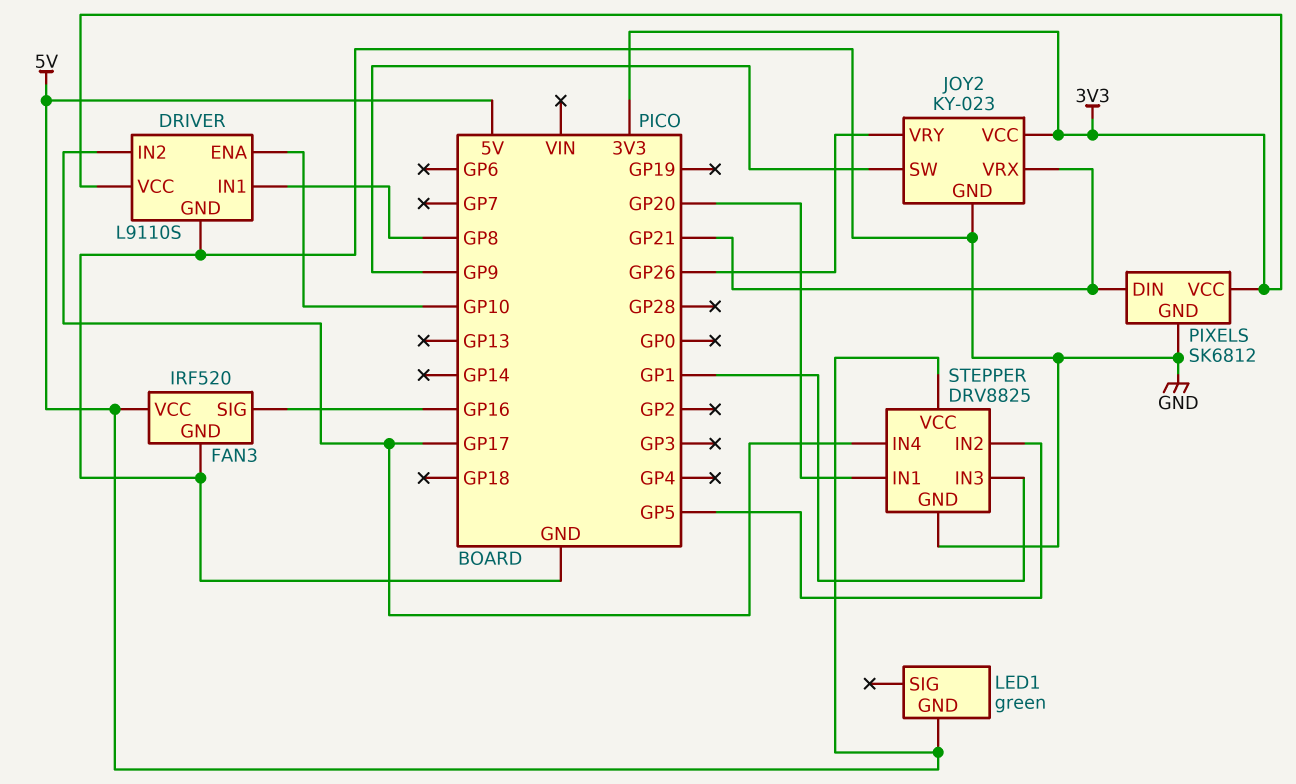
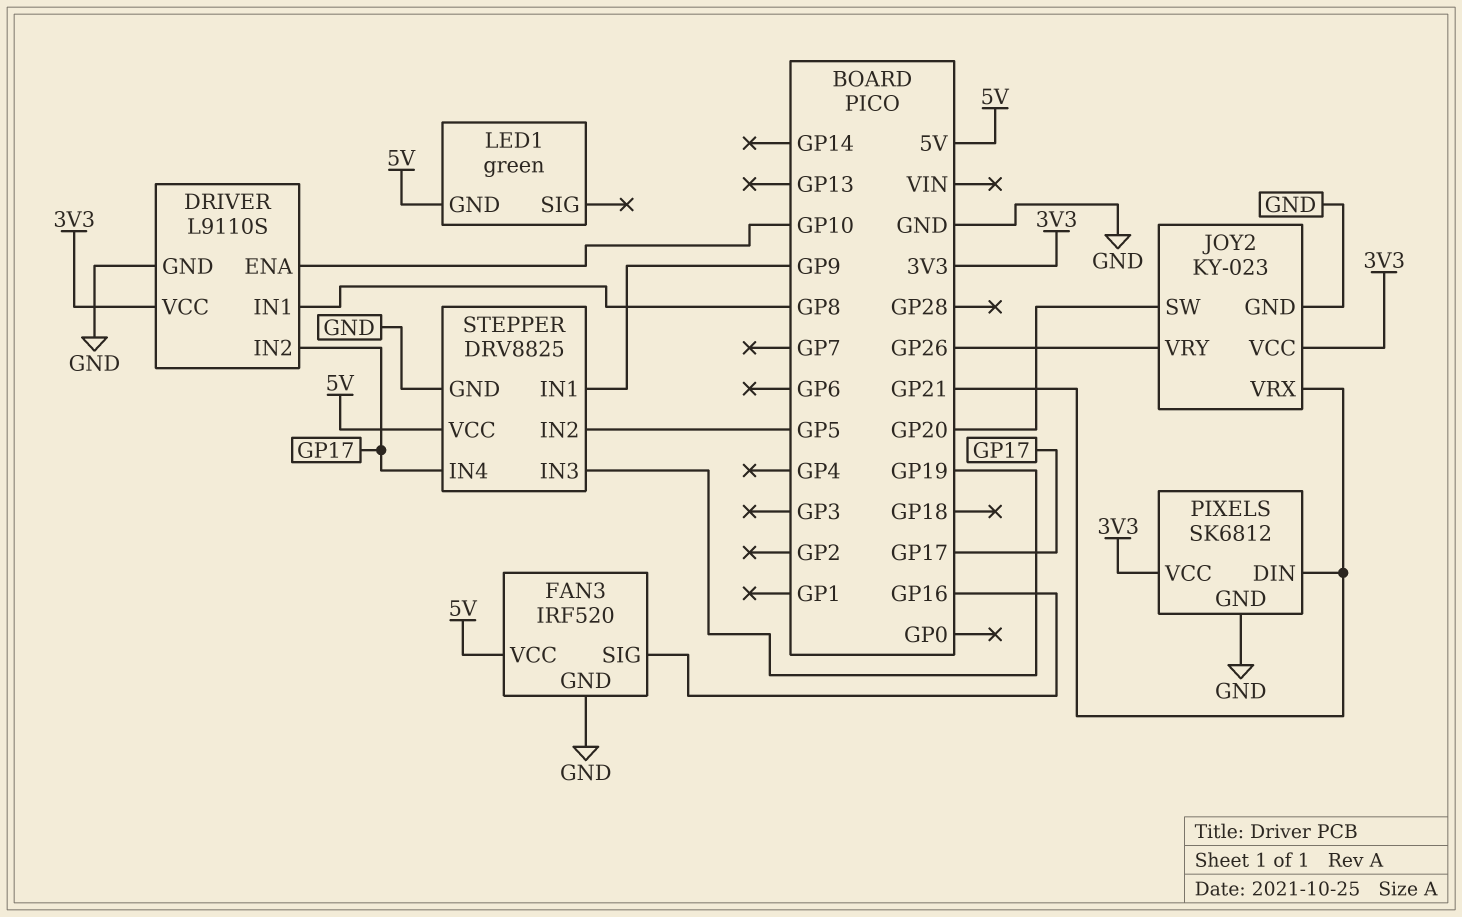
JOY2 pin SW: GP9 -> GP20
STEPPER pin IN1: GP20 -> GP9
STEPPER pin IN3: GP1 -> GP19

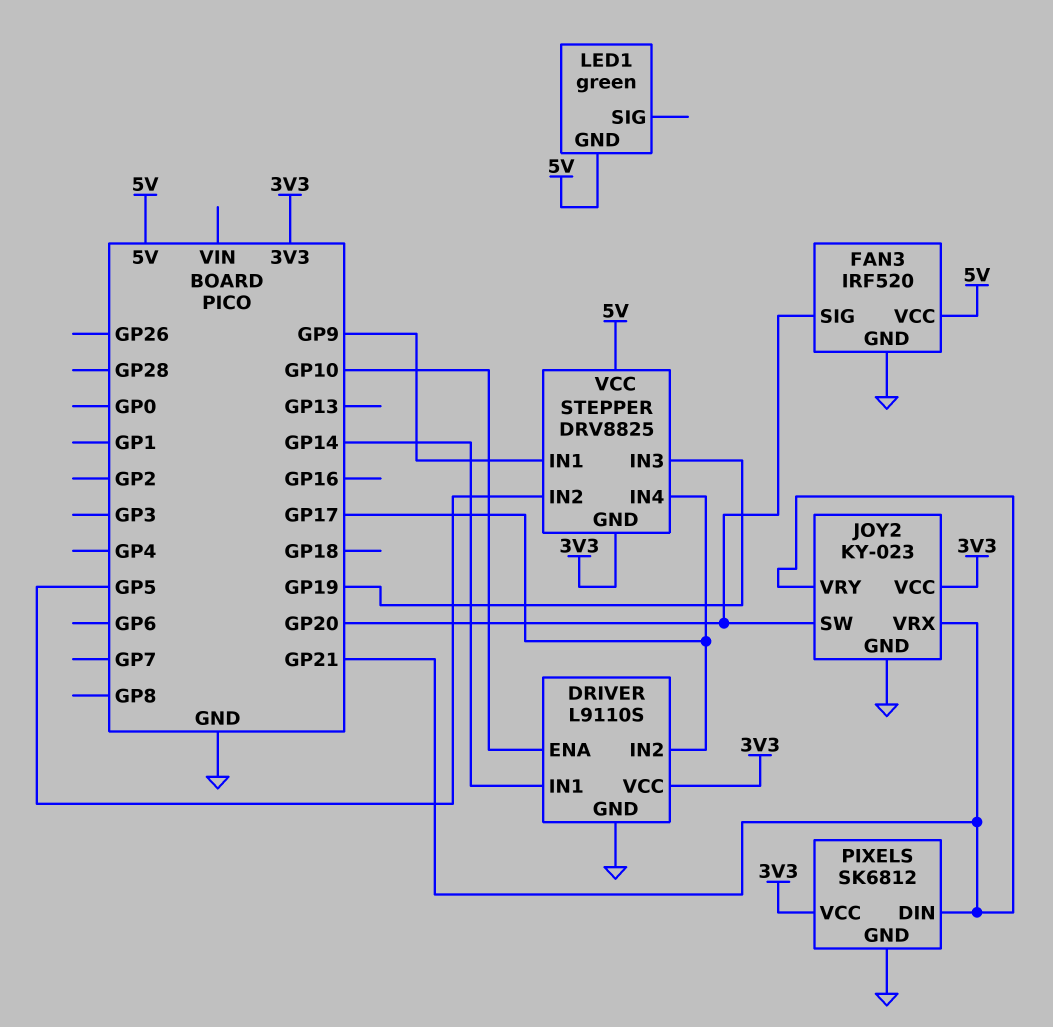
DRIVER pin IN1: GP8 -> GP14
FAN3 pin SIG: GP16 -> GP20
JOY2 pin VRY: GP26 -> GP21
STEPPER pin GND: GND -> 3V3

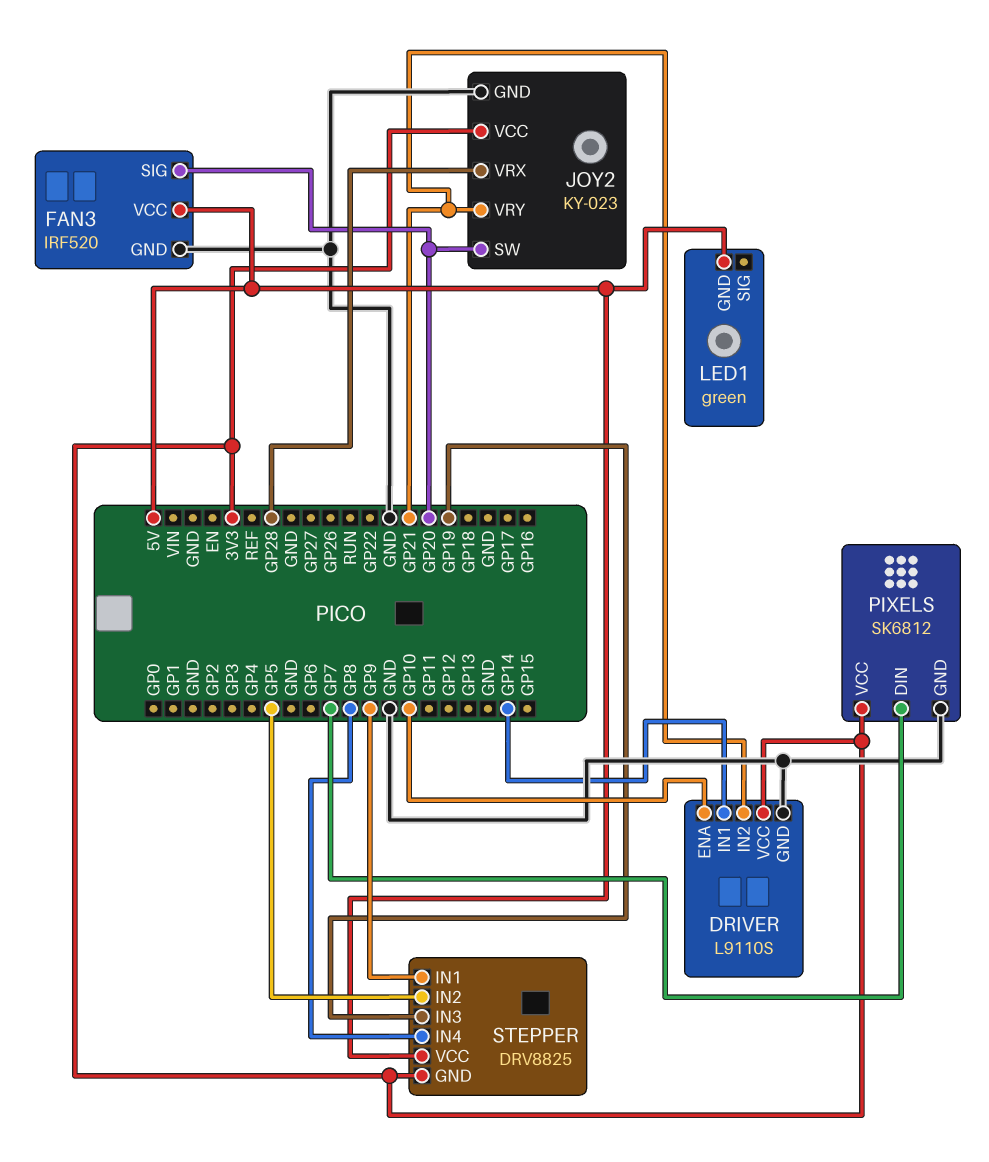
DRIVER pin IN2: GP17 -> GP21
JOY2 pin VRX: GP21 -> GP28
PIXELS pin DIN: GP21 -> GP7
STEPPER pin IN4: GP17 -> GP8

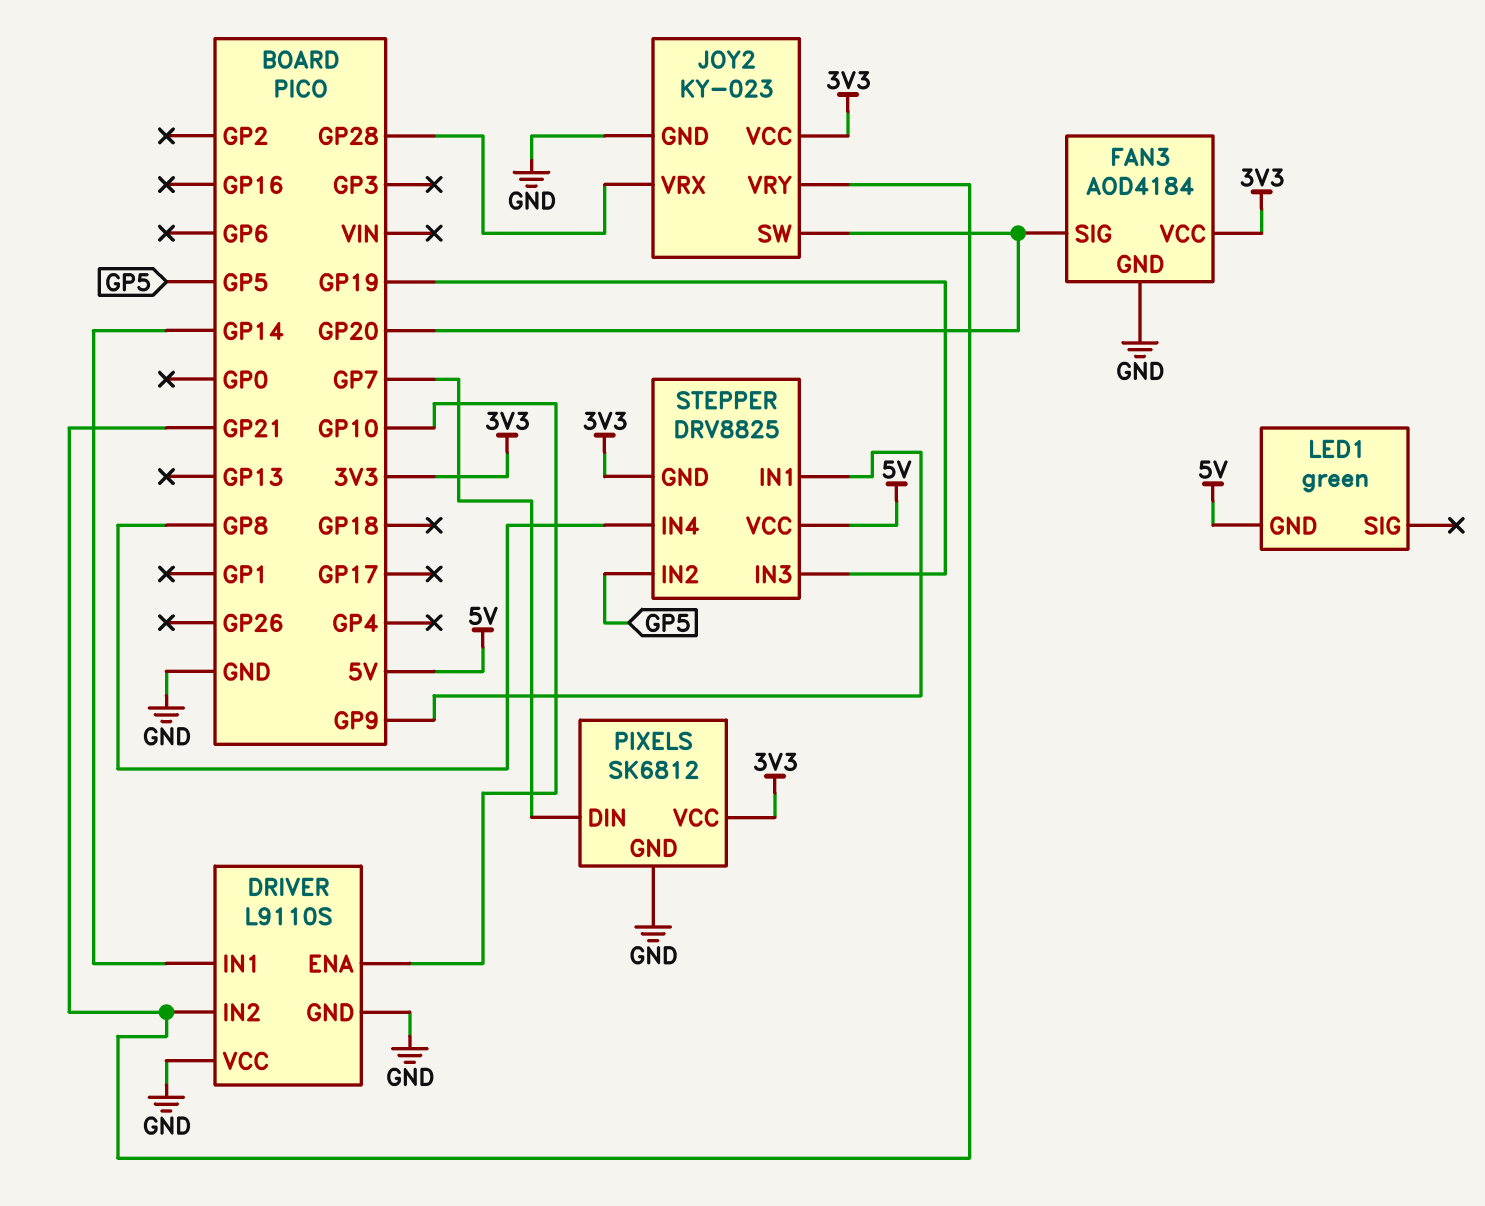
DRIVER pin VCC: 3V3 -> GND
FAN3: IRF520 -> AOD4184
FAN3 pin VCC: 5V -> 3V3

